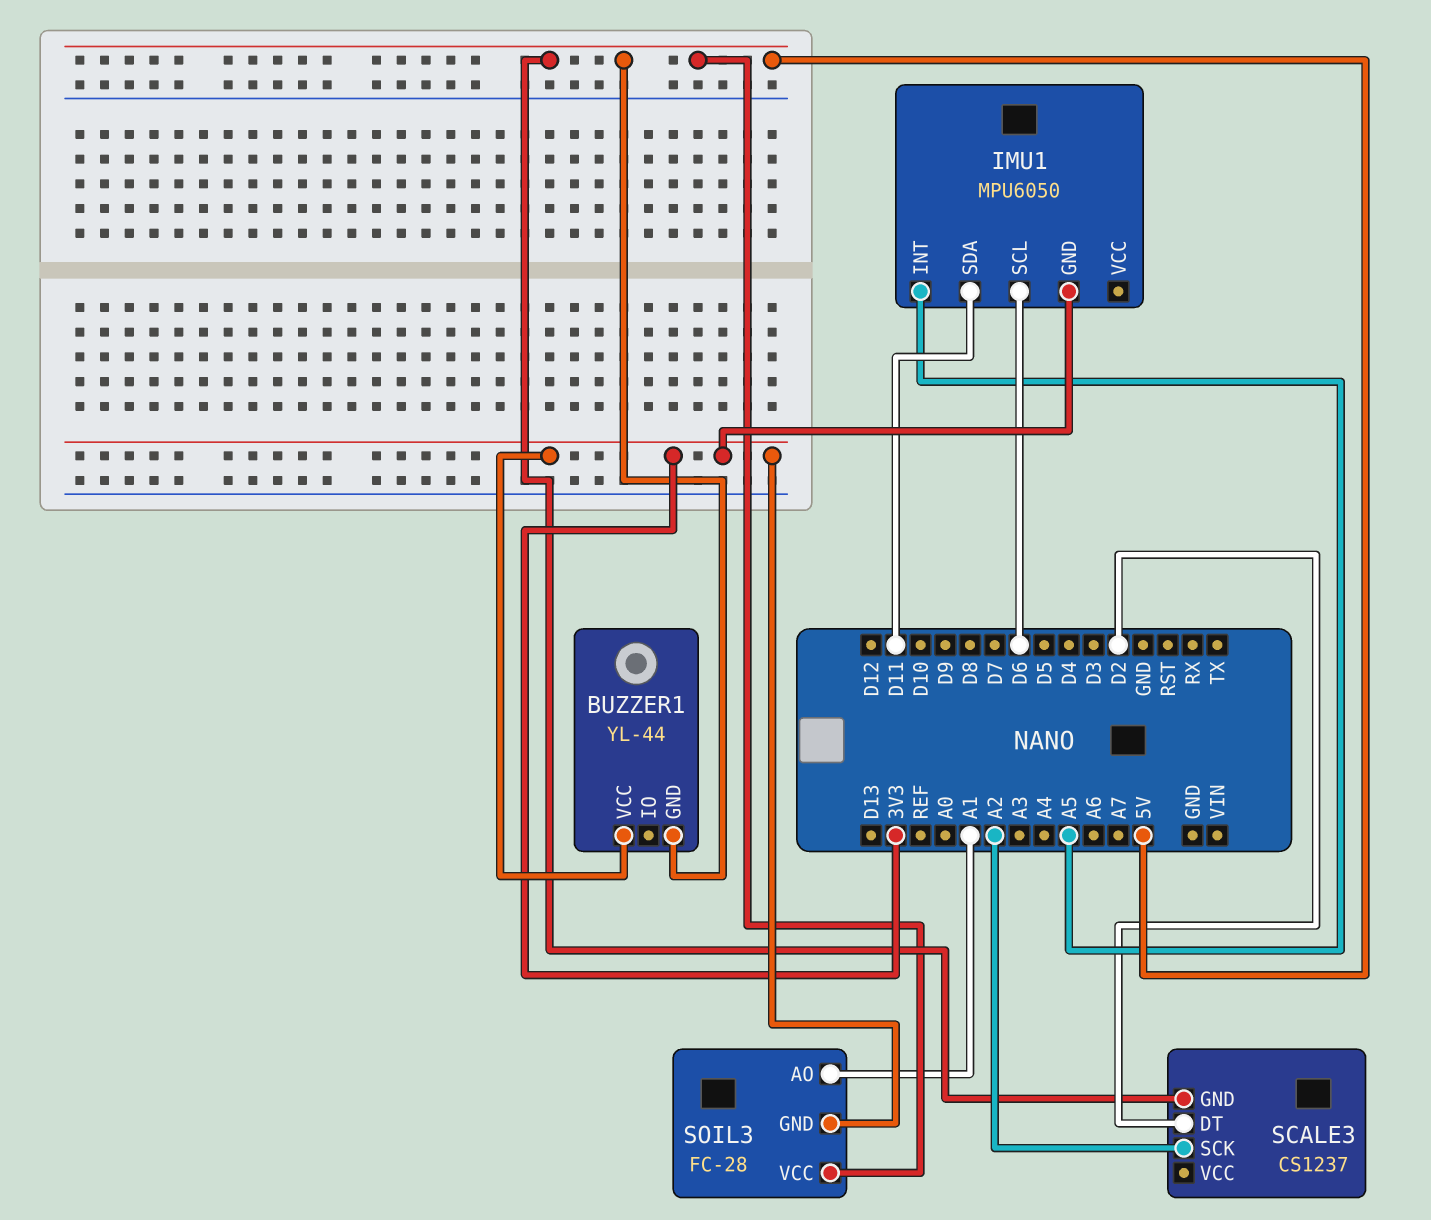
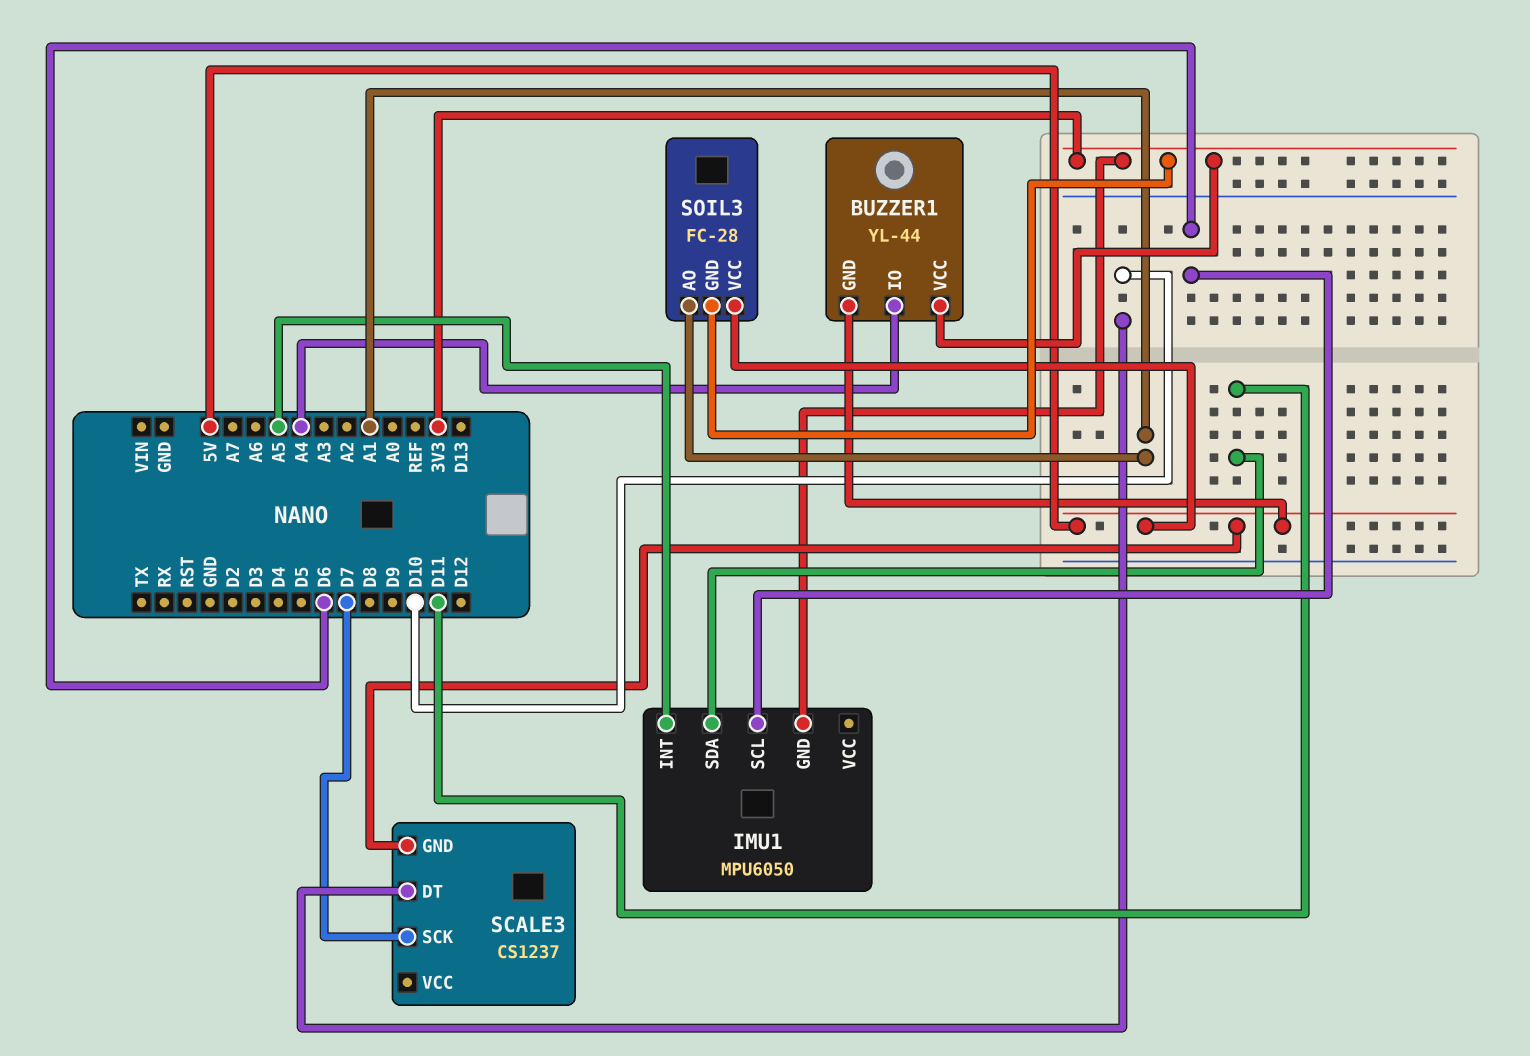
BUZZER1 pin IO: none -> A4
SCALE3 pin DT: D2 -> D10
SCALE3 pin SCK: A2 -> D7

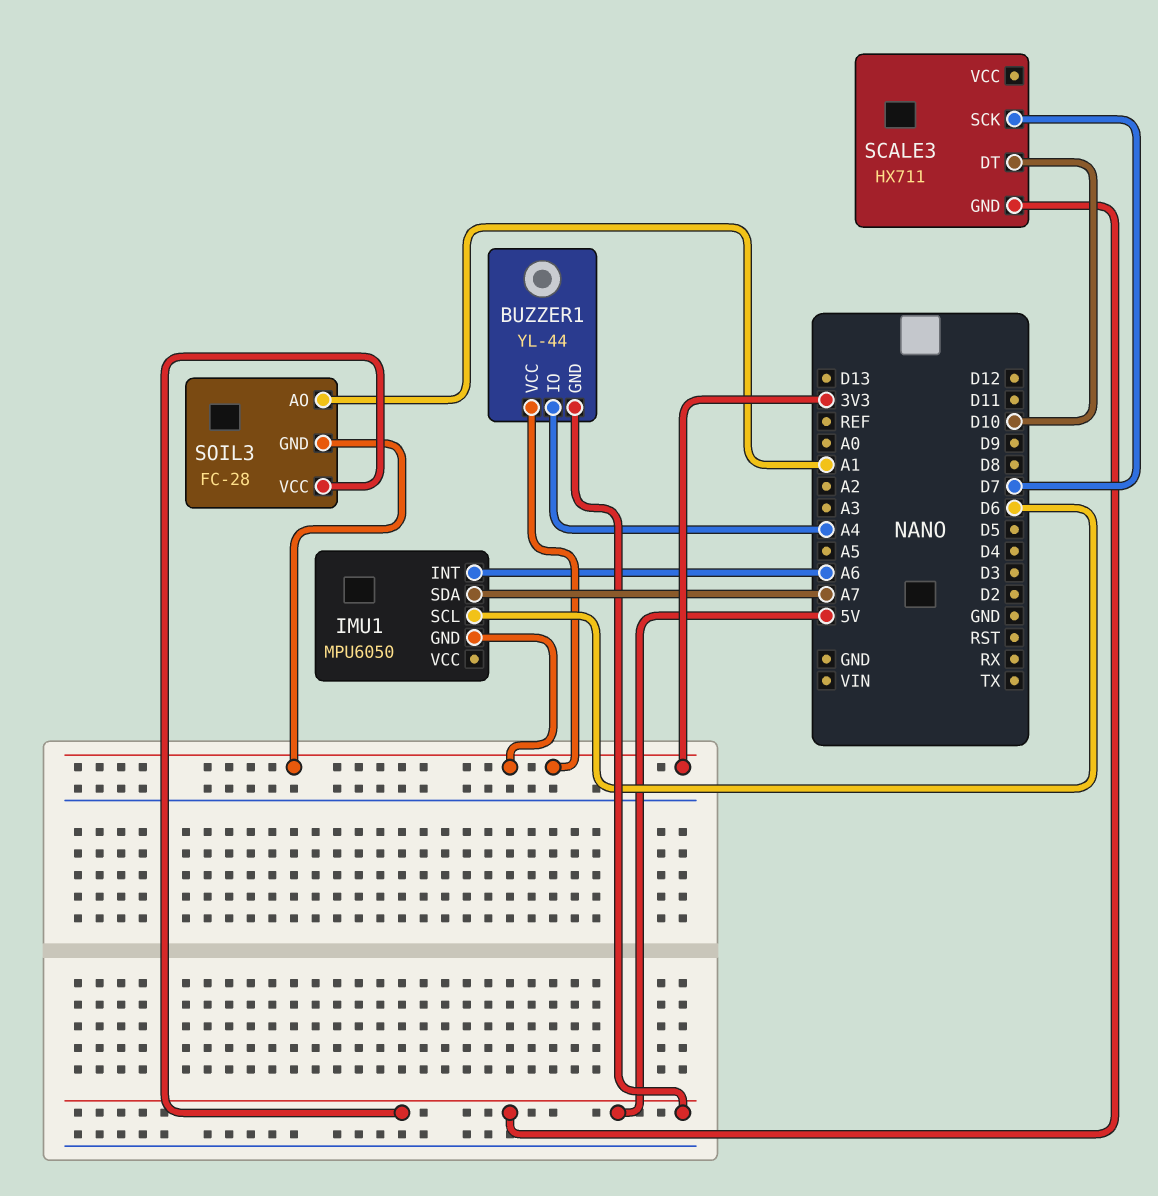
IMU1 pin INT: A5 -> A6
IMU1 pin SDA: D11 -> A7
SCALE3: CS1237 -> HX711

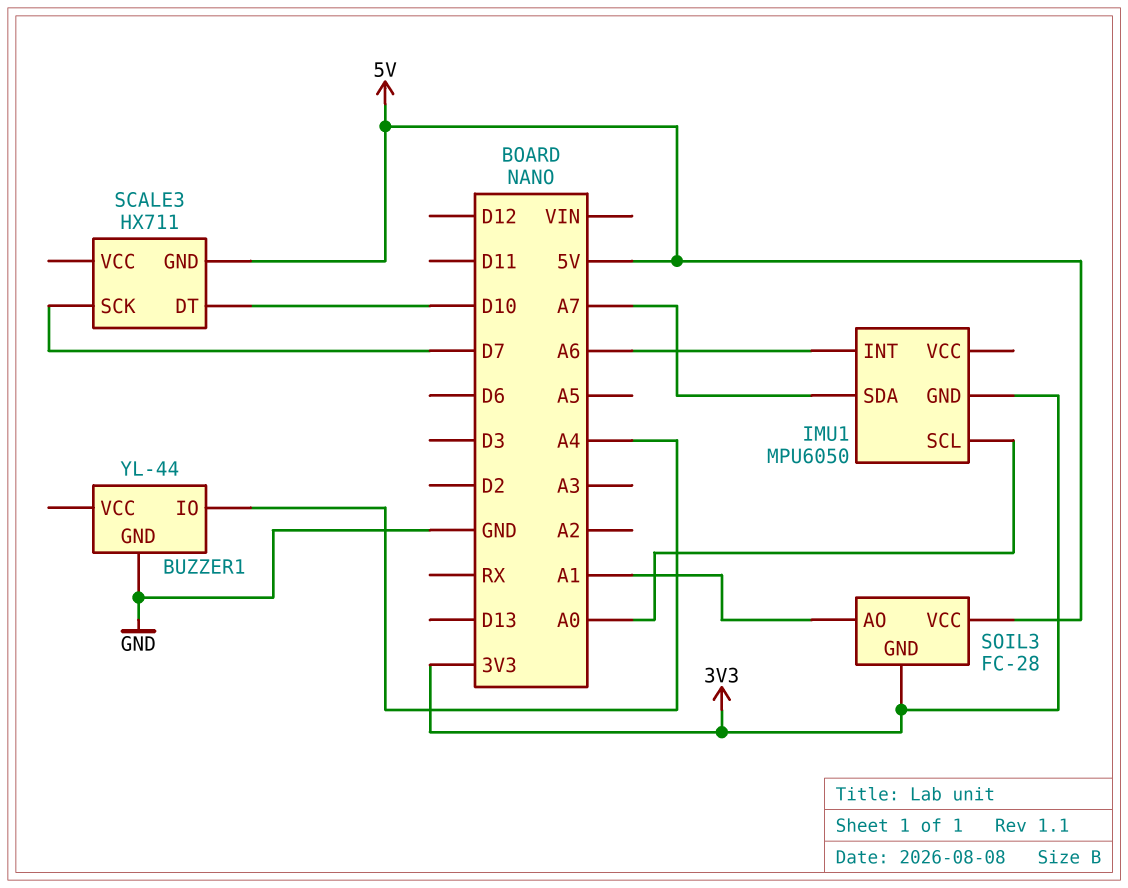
BUZZER1 pin GND: 5V -> GND
BUZZER1 pin VCC: 3V3 -> none
IMU1 pin SCL: D6 -> A0

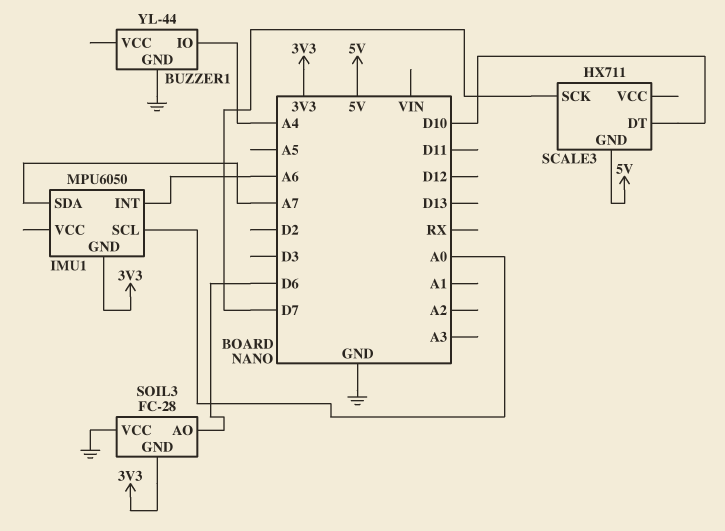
SOIL3 pin AO: A1 -> D6
SOIL3 pin VCC: 5V -> GND

